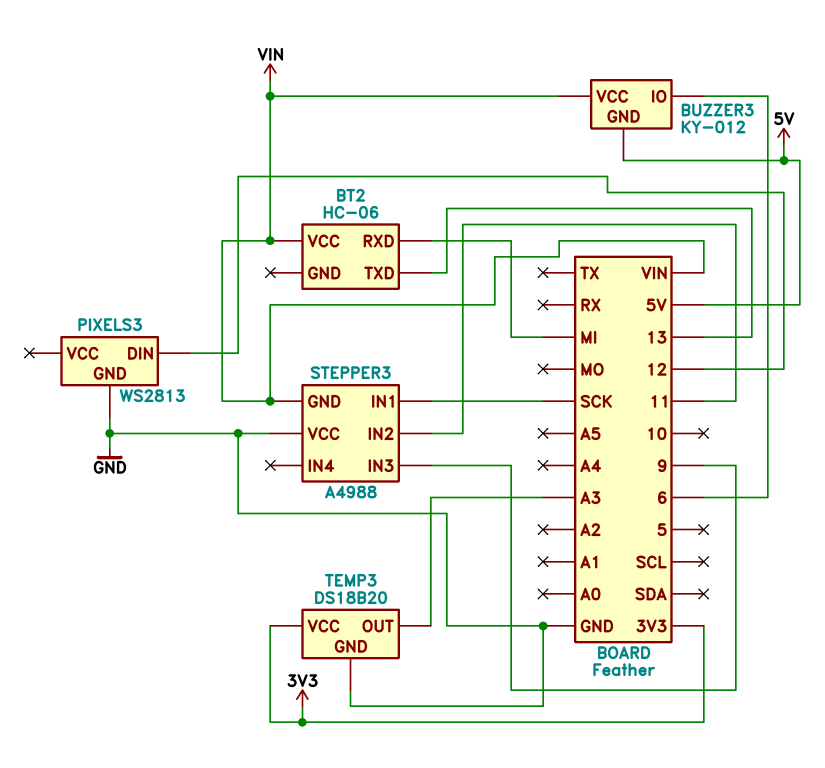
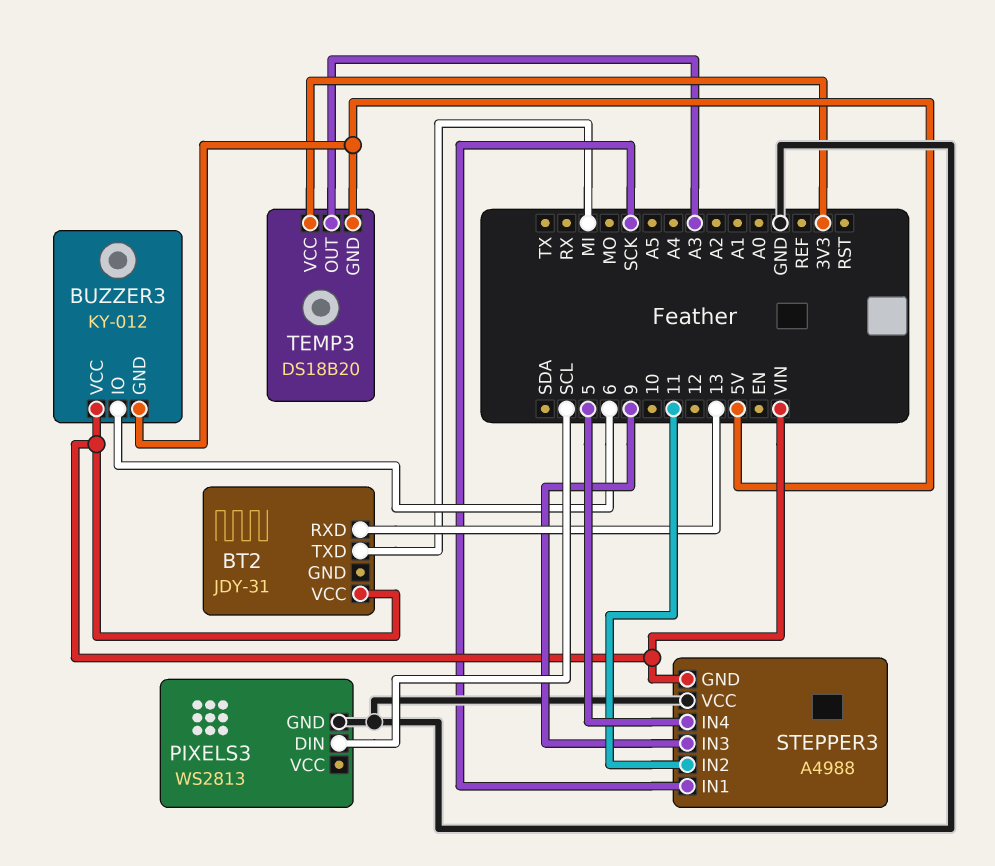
BT2: HC-06 -> JDY-31
BT2 pin RXD: MI -> 13
BT2 pin TXD: 13 -> MI
PIXELS3 pin DIN: 12 -> SCL
STEPPER3 pin IN4: none -> 5
TEMP3 pin GND: GND -> 5V

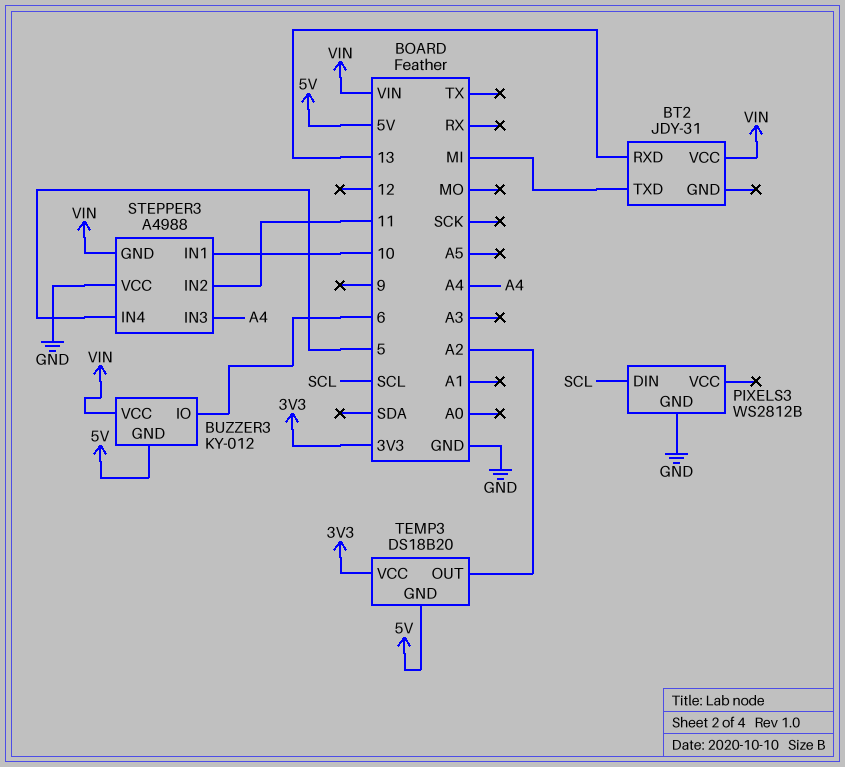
PIXELS3: WS2813 -> WS2812B
STEPPER3 pin IN1: SCK -> 10
STEPPER3 pin IN3: 9 -> A4
TEMP3 pin OUT: A3 -> A2

